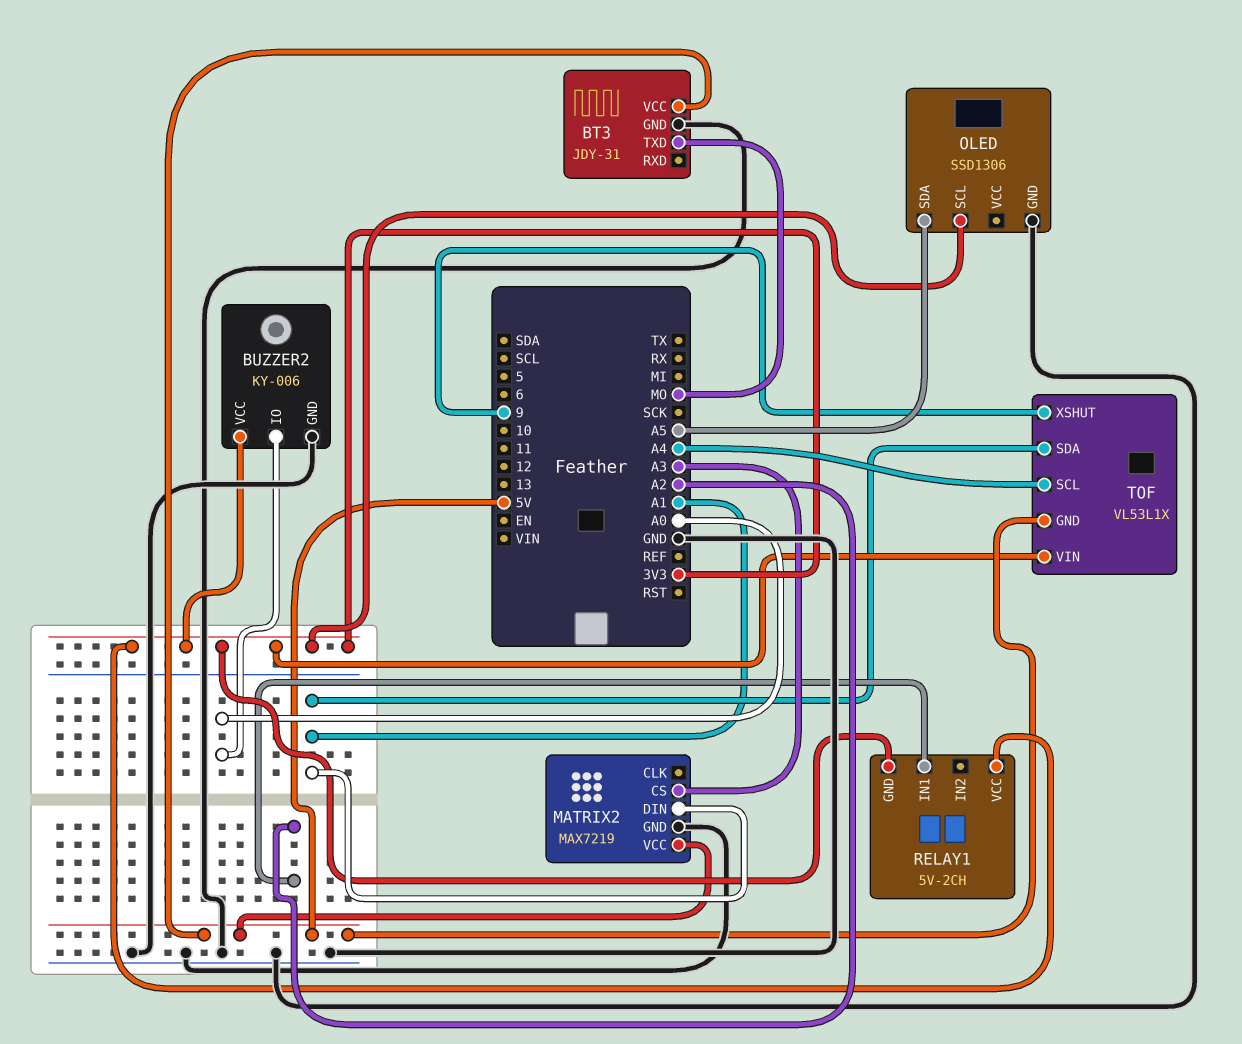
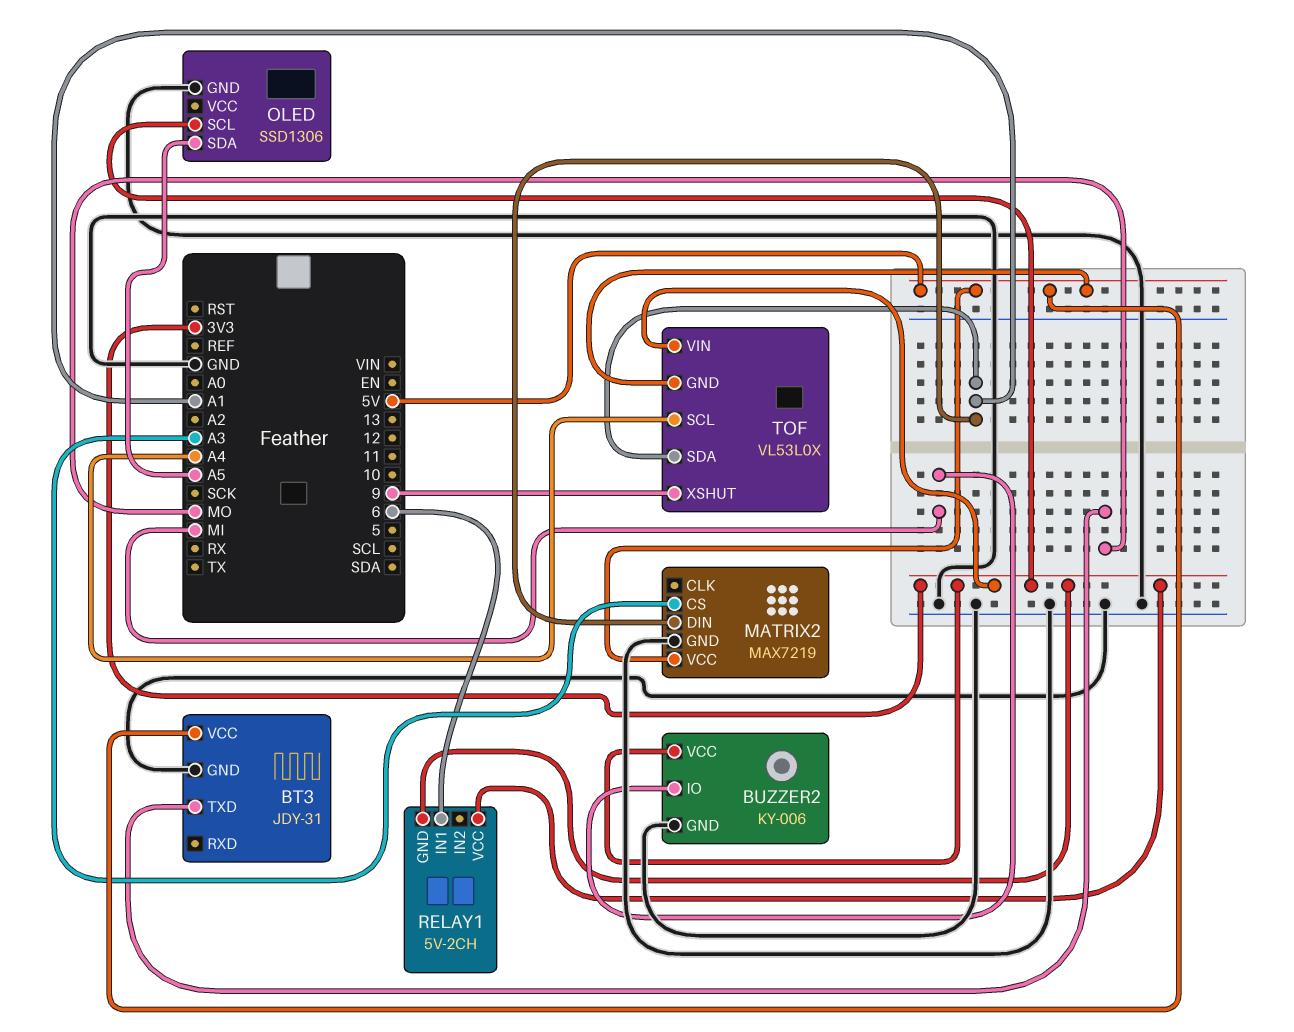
BUZZER2 pin IO: A0 -> MI
RELAY1 pin IN1: A2 -> 6
TOF: VL53L1X -> VL53L0X

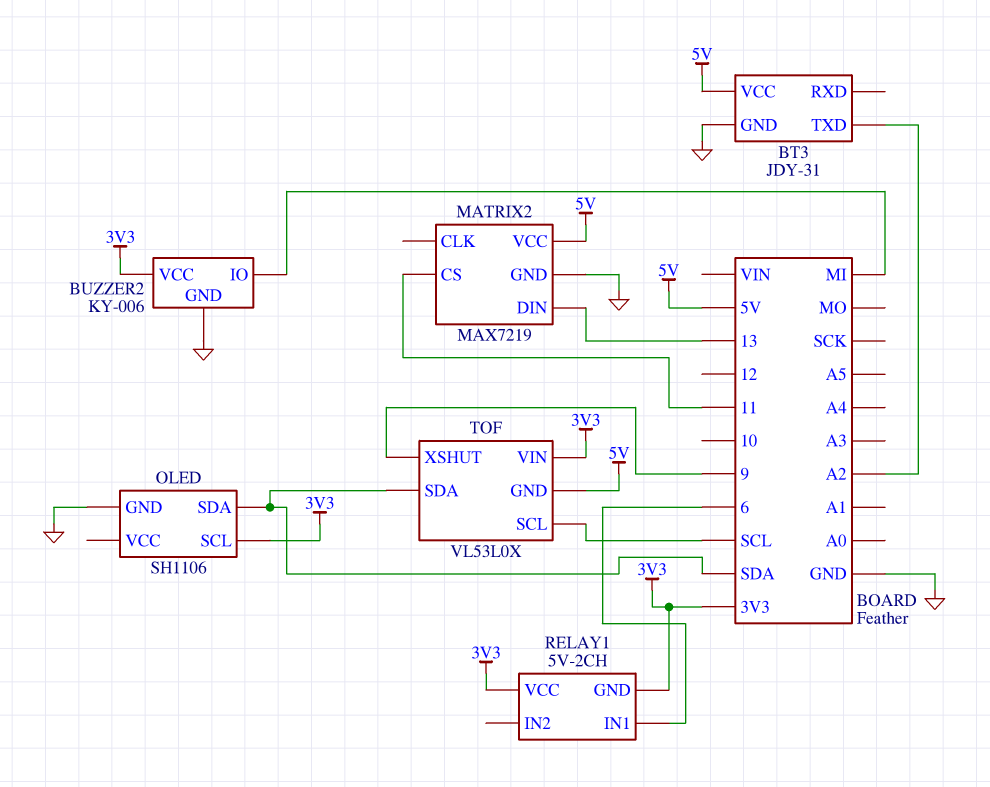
BT3 pin TXD: MO -> A2
MATRIX2 pin CS: A3 -> 11
MATRIX2 pin DIN: A1 -> 13
OLED: SSD1306 -> SH1106
OLED pin SDA: A5 -> SDA
TOF pin SCL: A4 -> SCL
TOF pin SDA: A1 -> SDA

